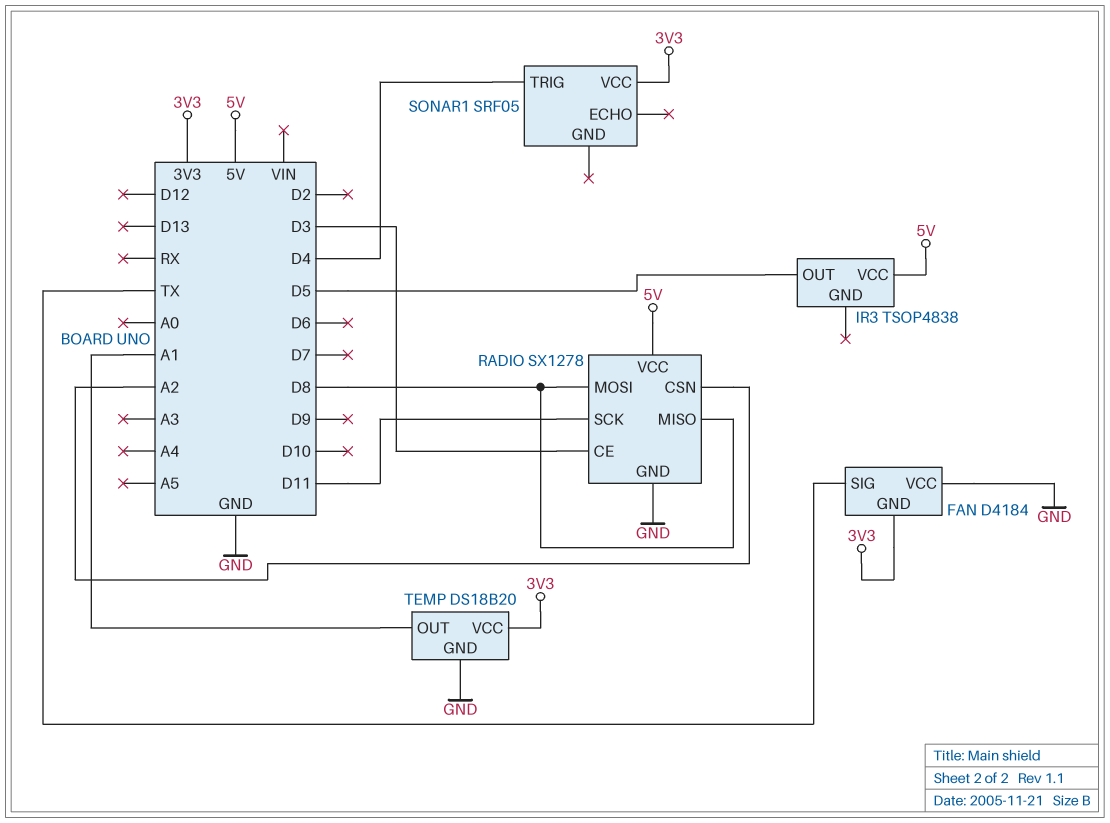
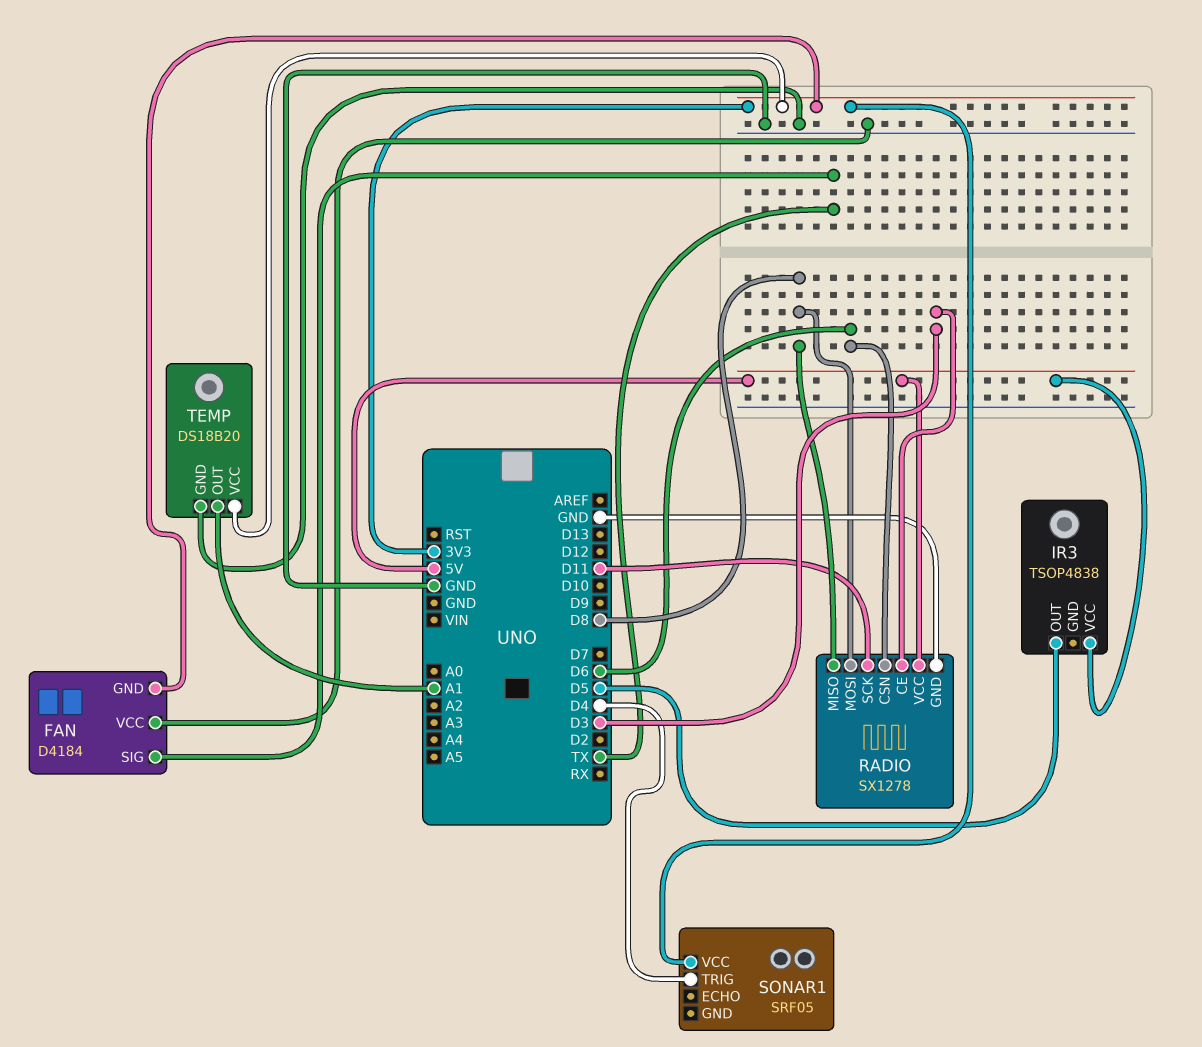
RADIO pin CSN: A2 -> D6

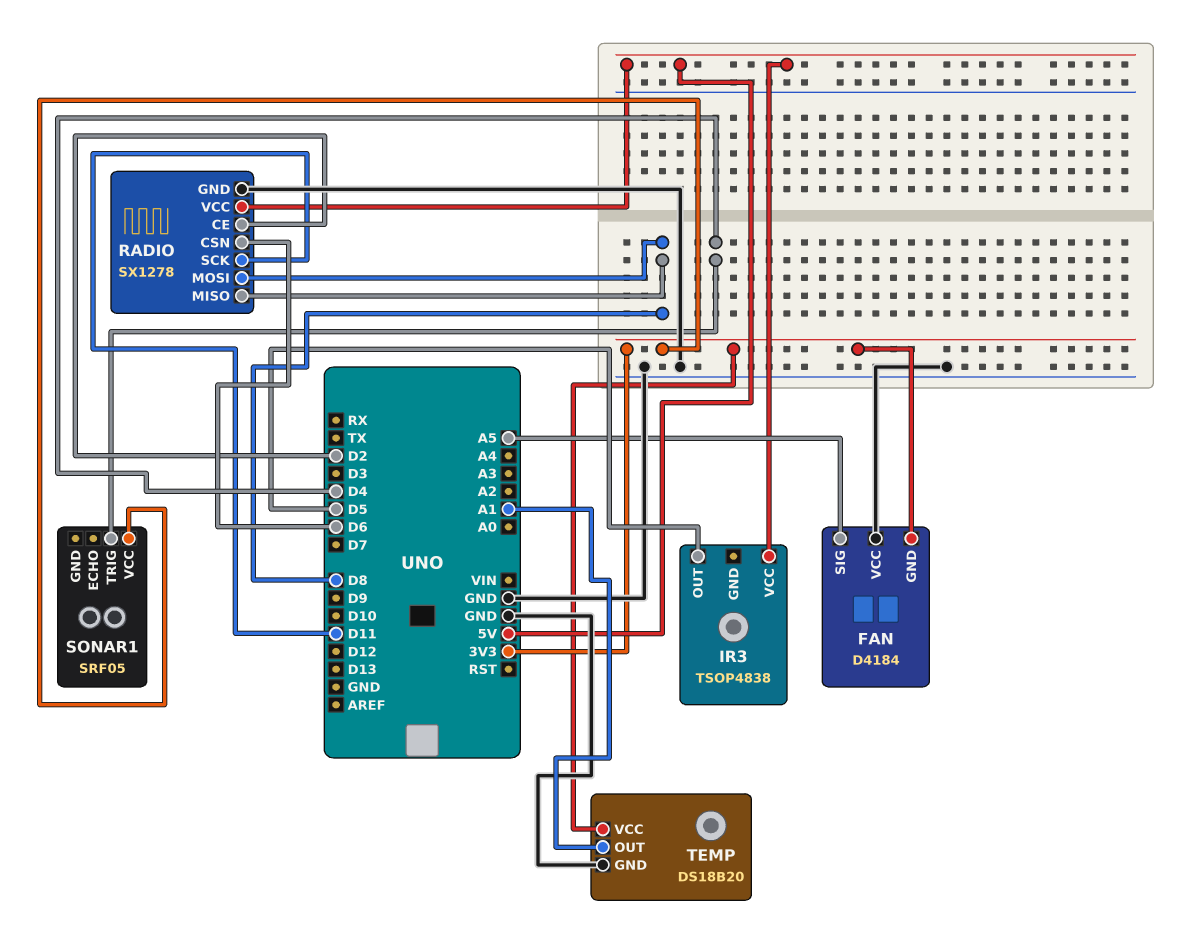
FAN pin SIG: TX -> A5
RADIO pin CE: D3 -> D2

